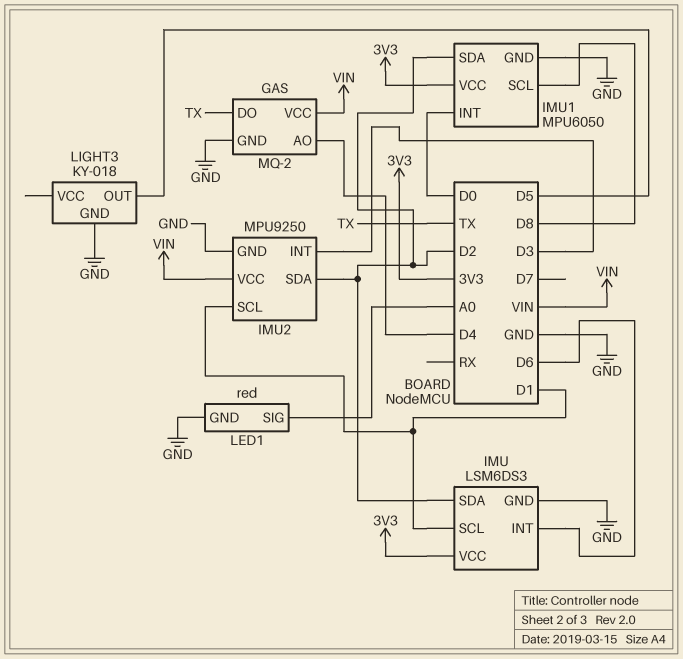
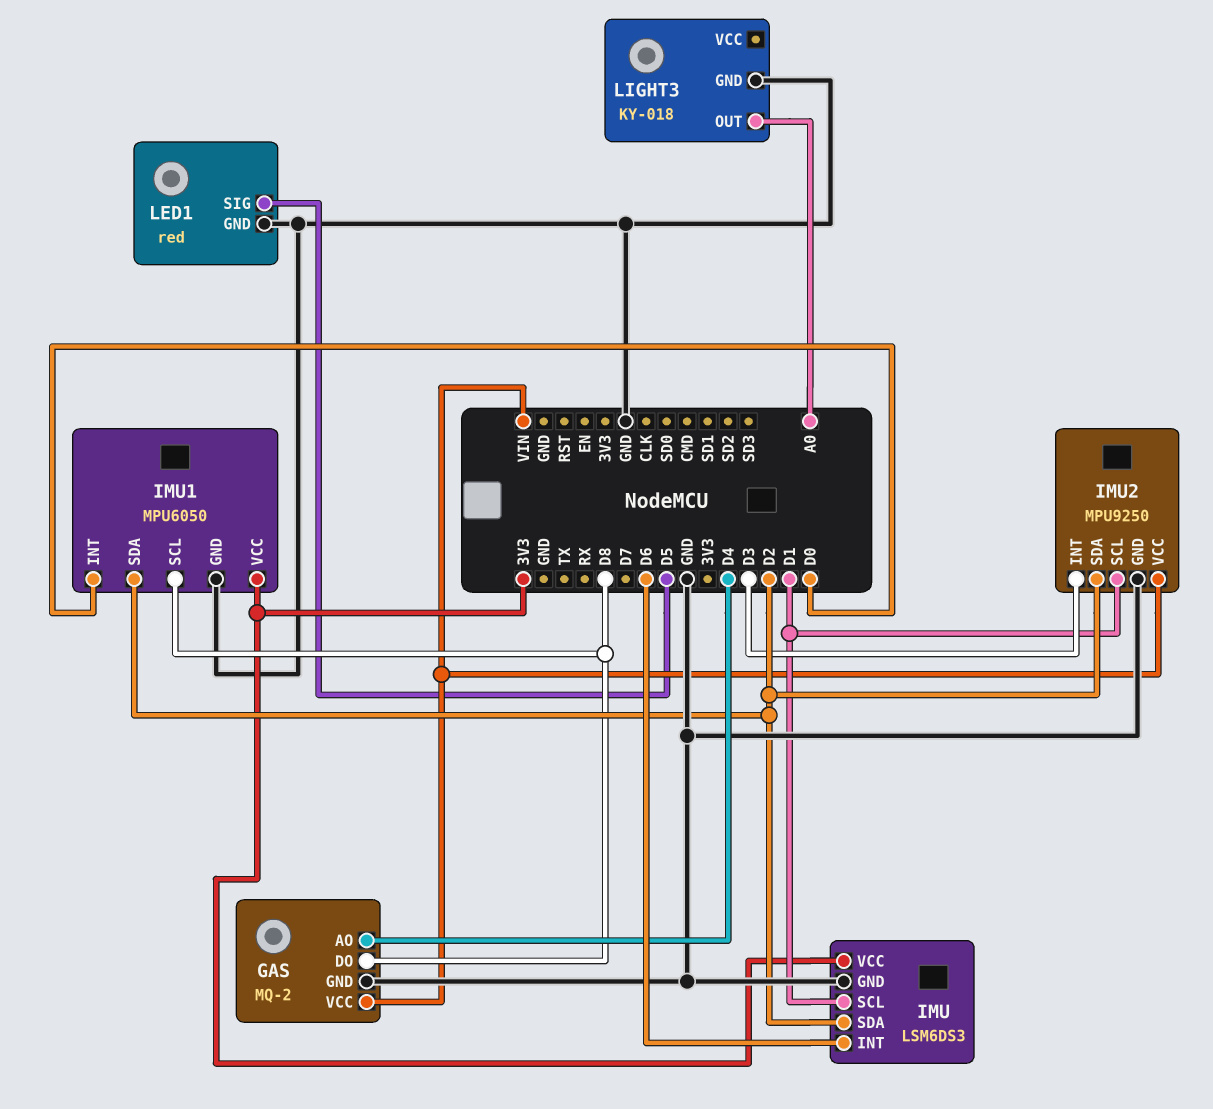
GAS pin DO: TX -> D8
LED1 pin SIG: A0 -> D5
LIGHT3 pin OUT: D5 -> A0

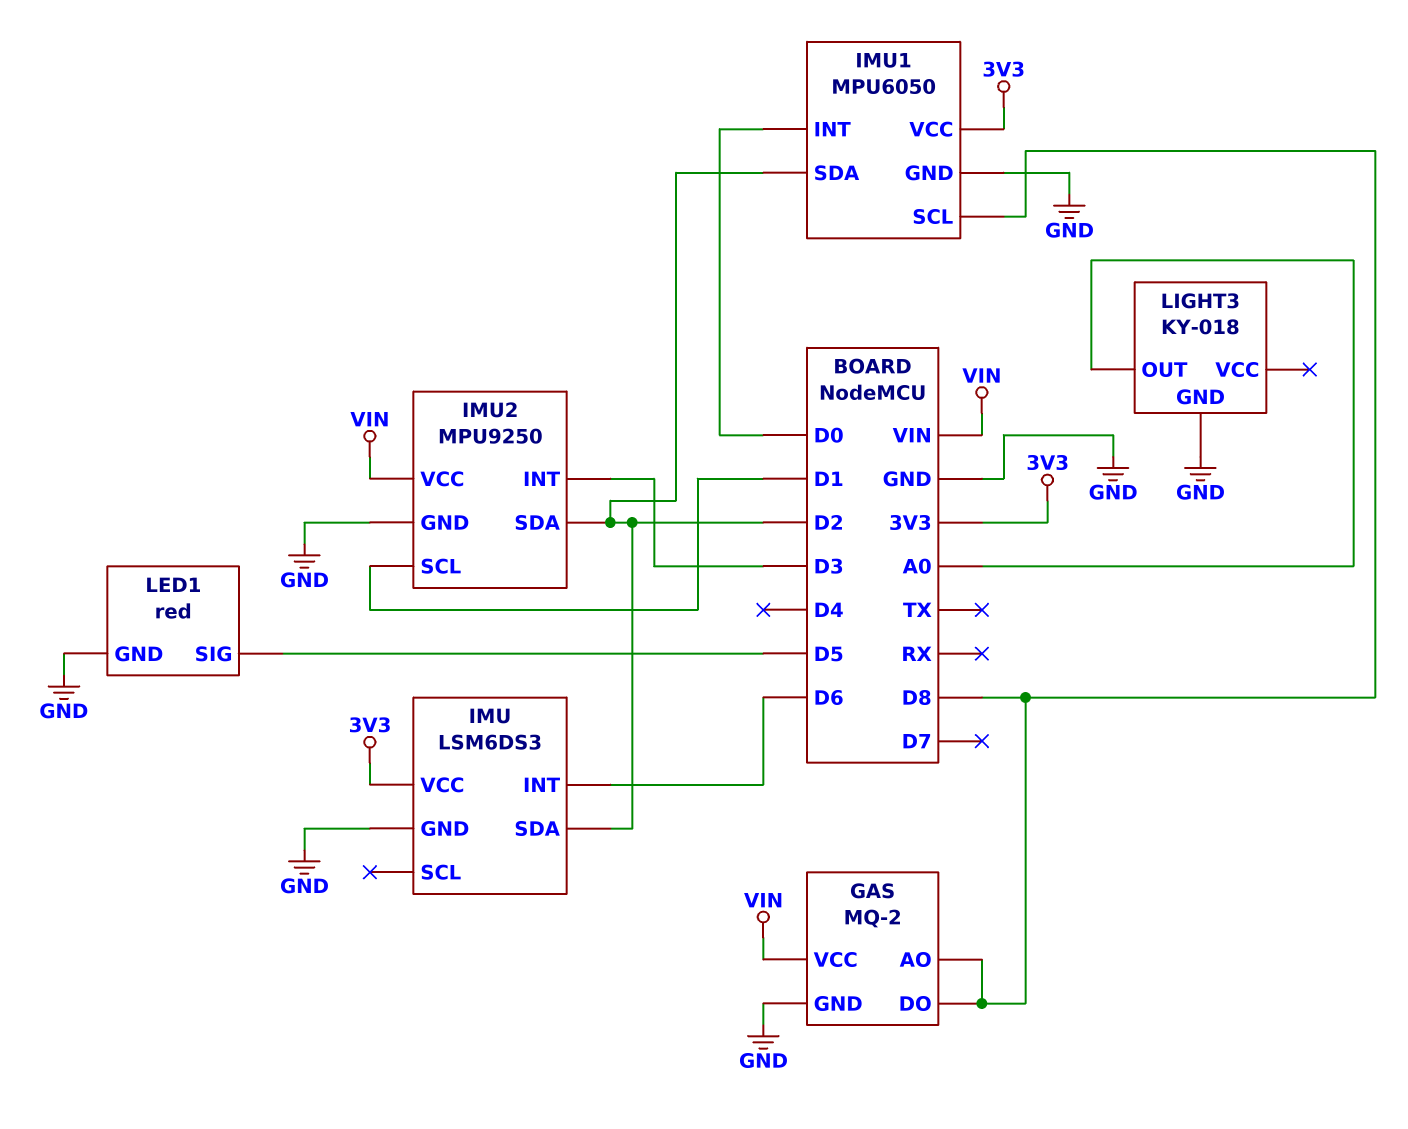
GAS pin AO: D4 -> D8
IMU pin SCL: D1 -> none

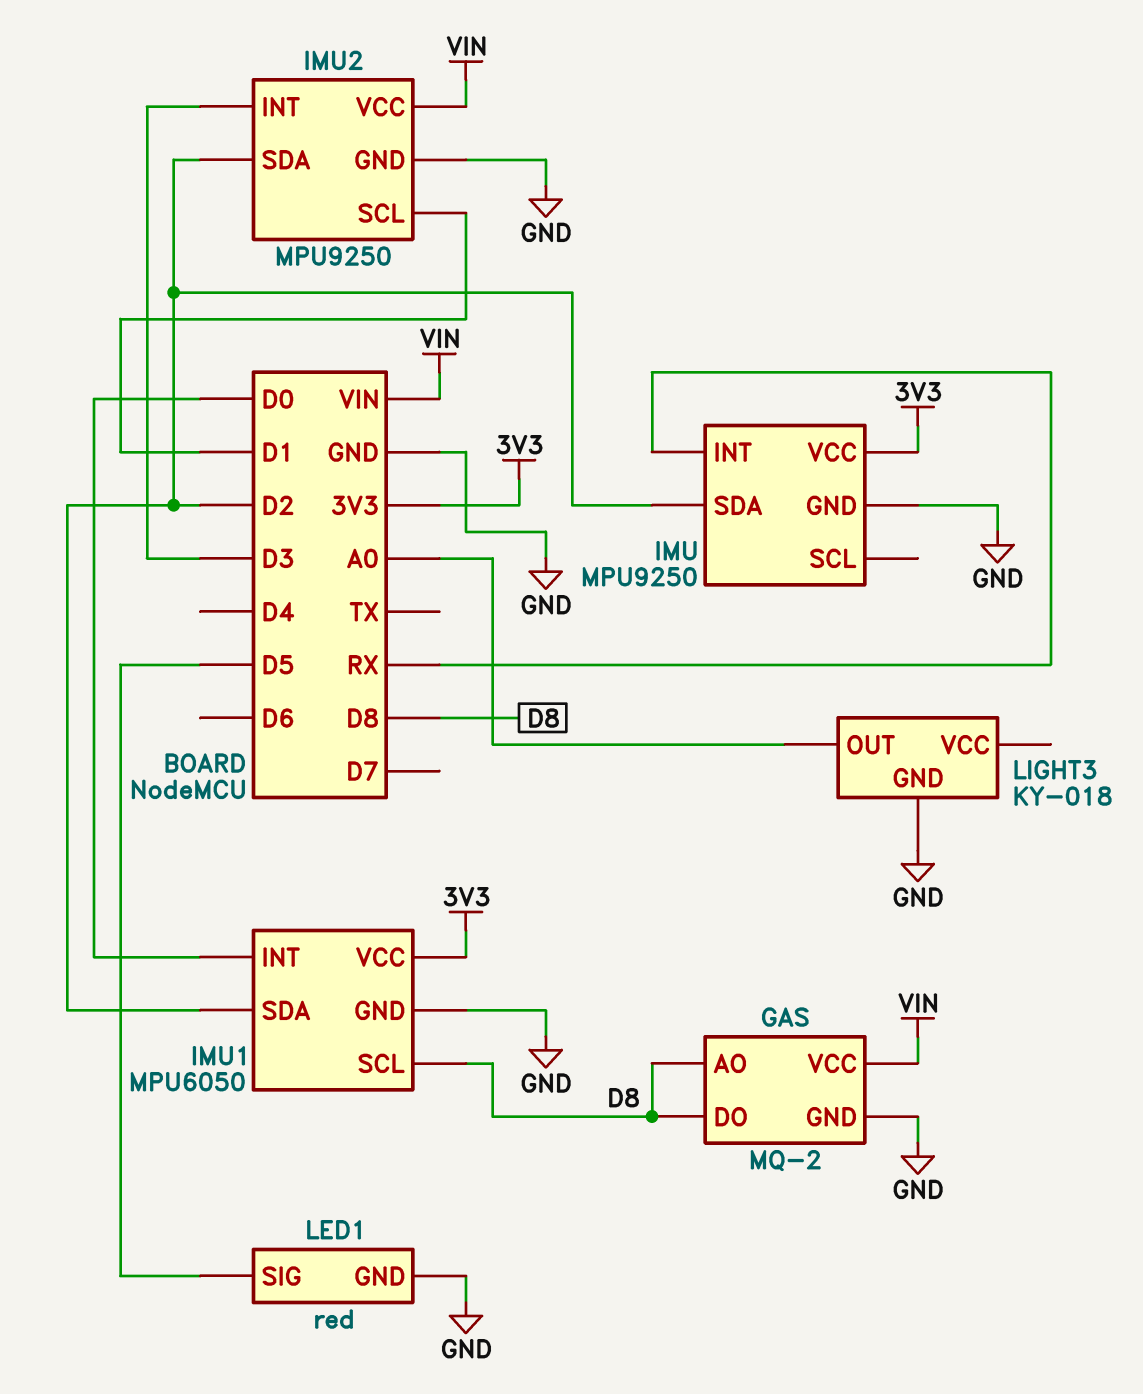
IMU: LSM6DS3 -> MPU9250
IMU pin INT: D6 -> RX

